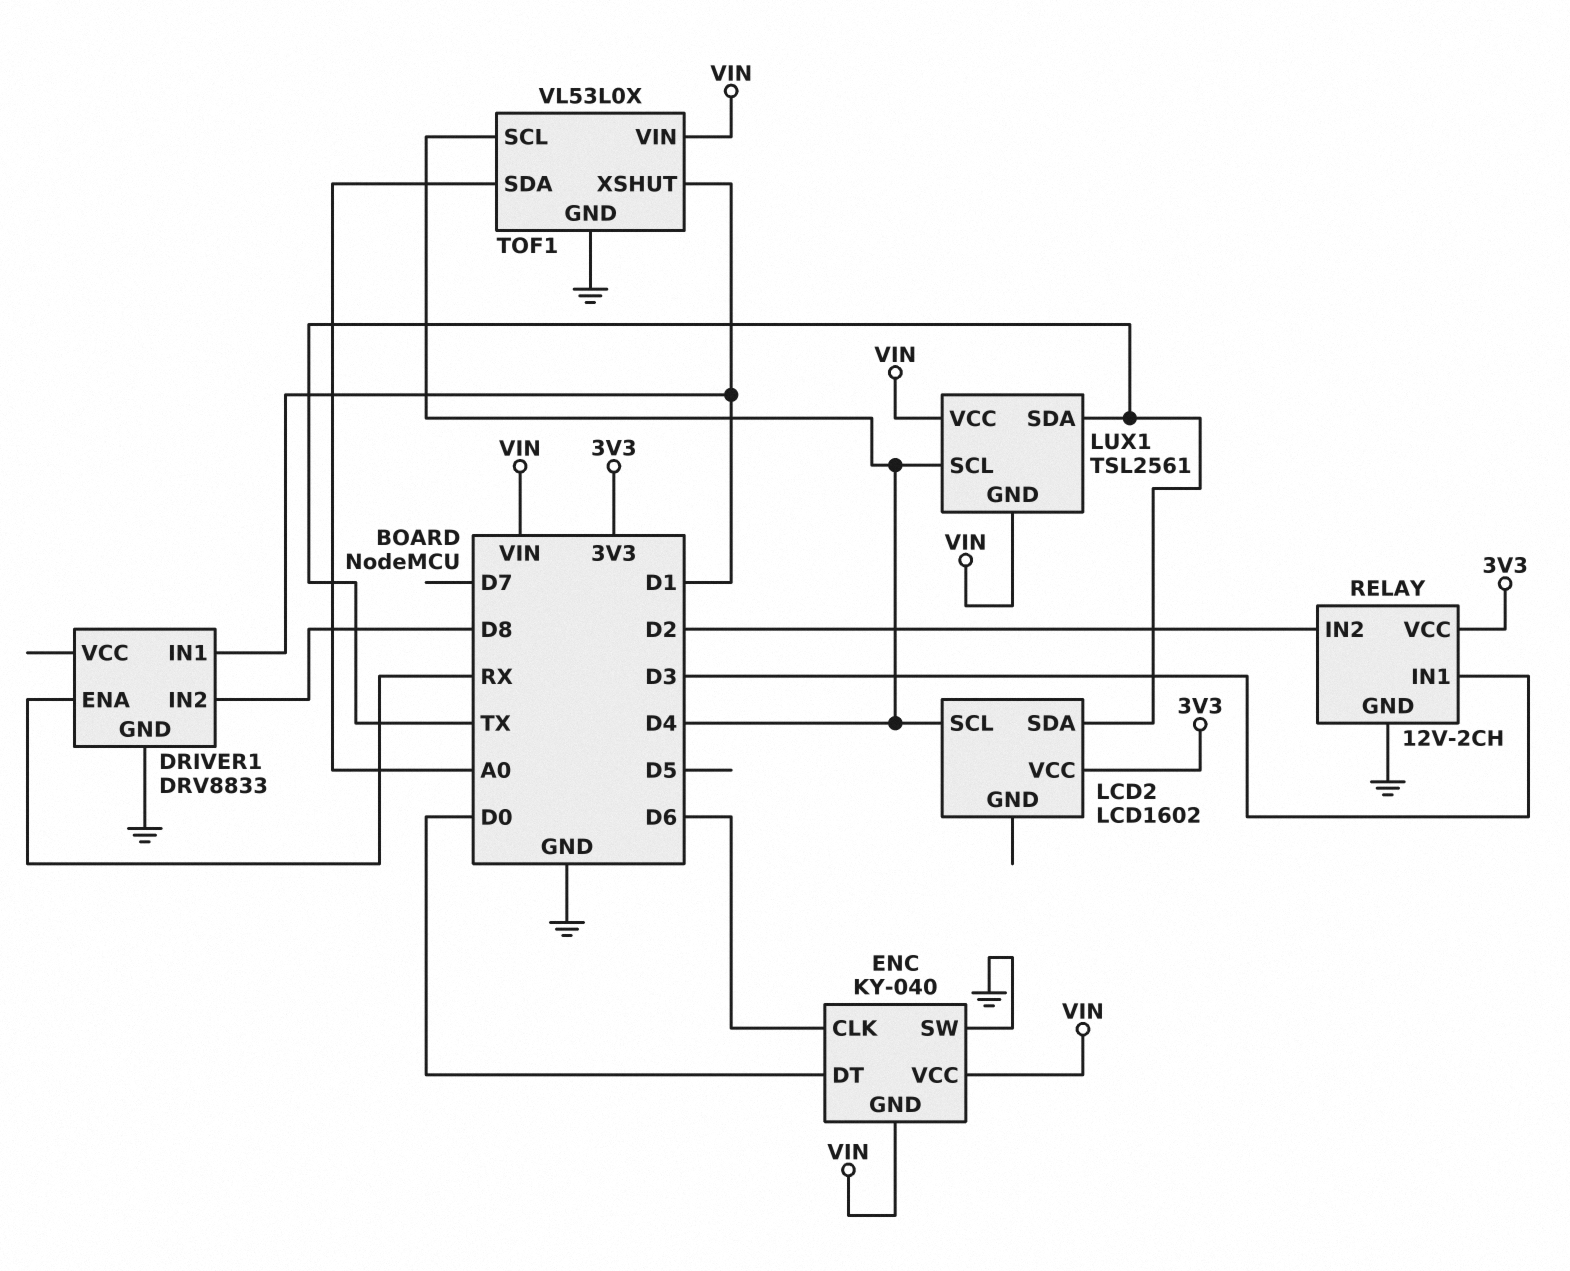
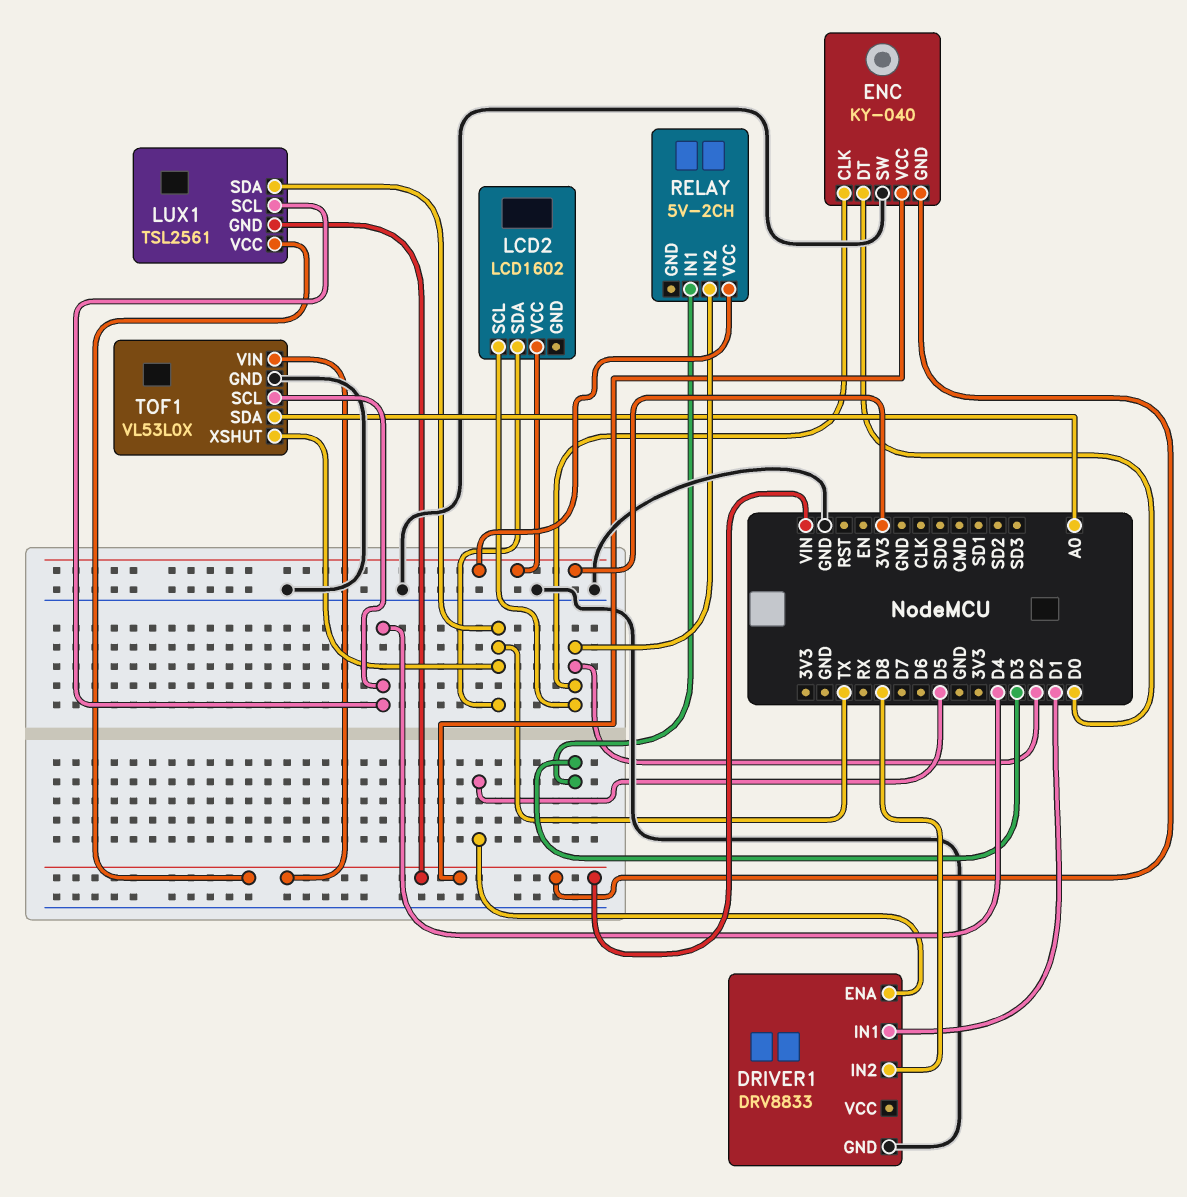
DRIVER1 pin ENA: RX -> D5
ENC pin CLK: D6 -> D2
LCD2 pin SCL: D4 -> D2
RELAY: 12V-2CH -> 5V-2CH
RELAY pin GND: GND -> none
TOF1 pin XSHUT: D1 -> TX

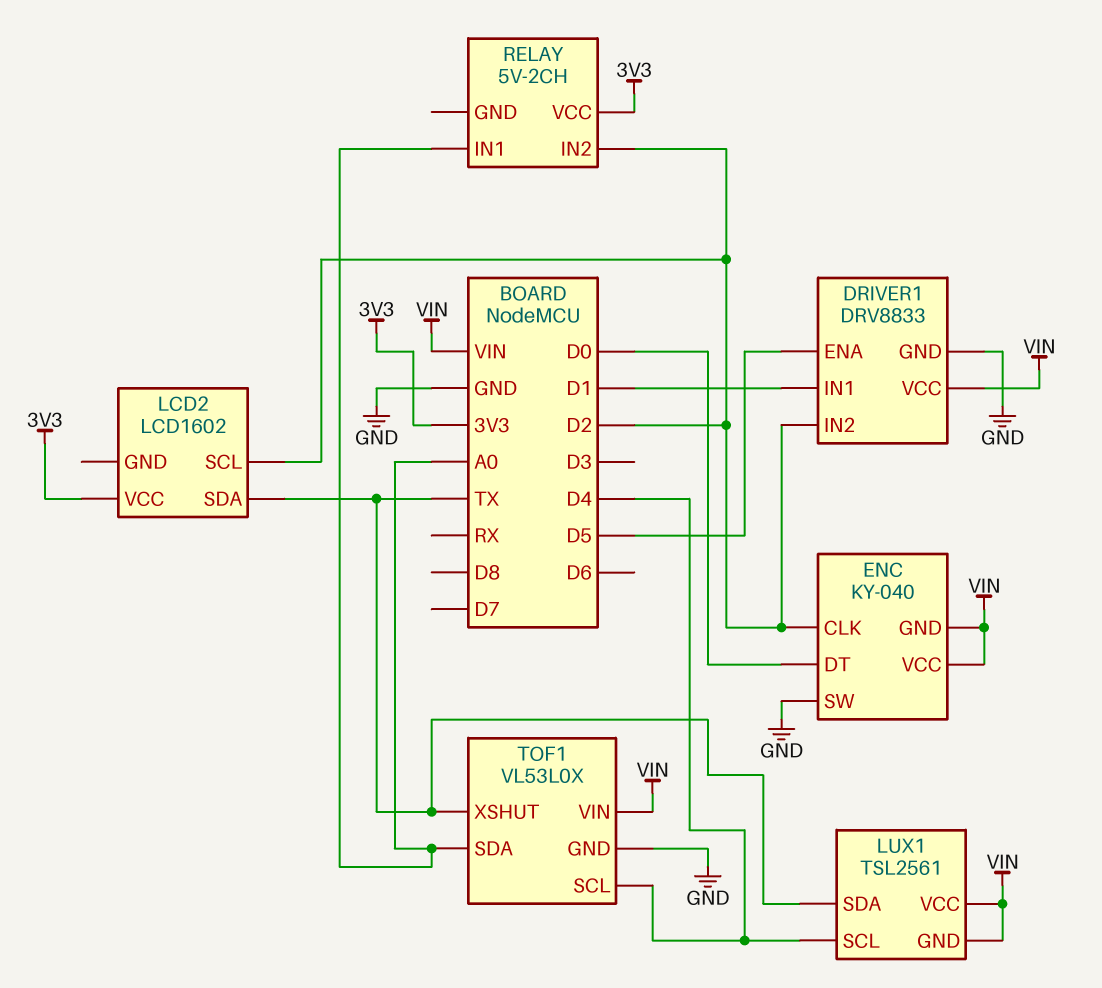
DRIVER1 pin IN2: D8 -> D2
DRIVER1 pin VCC: none -> VIN
RELAY pin IN1: D3 -> A0

